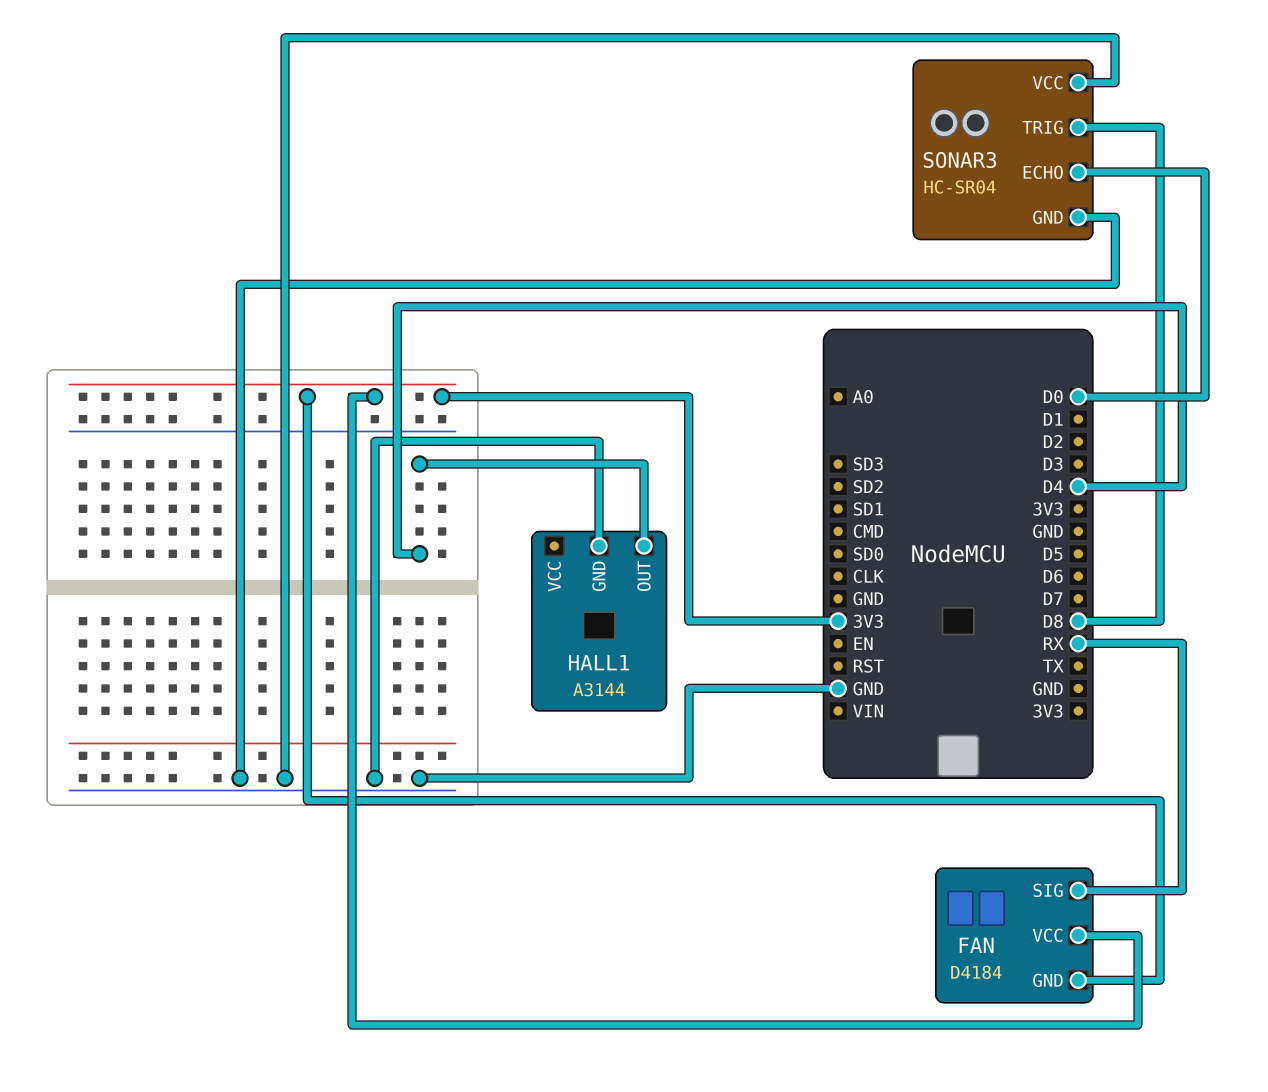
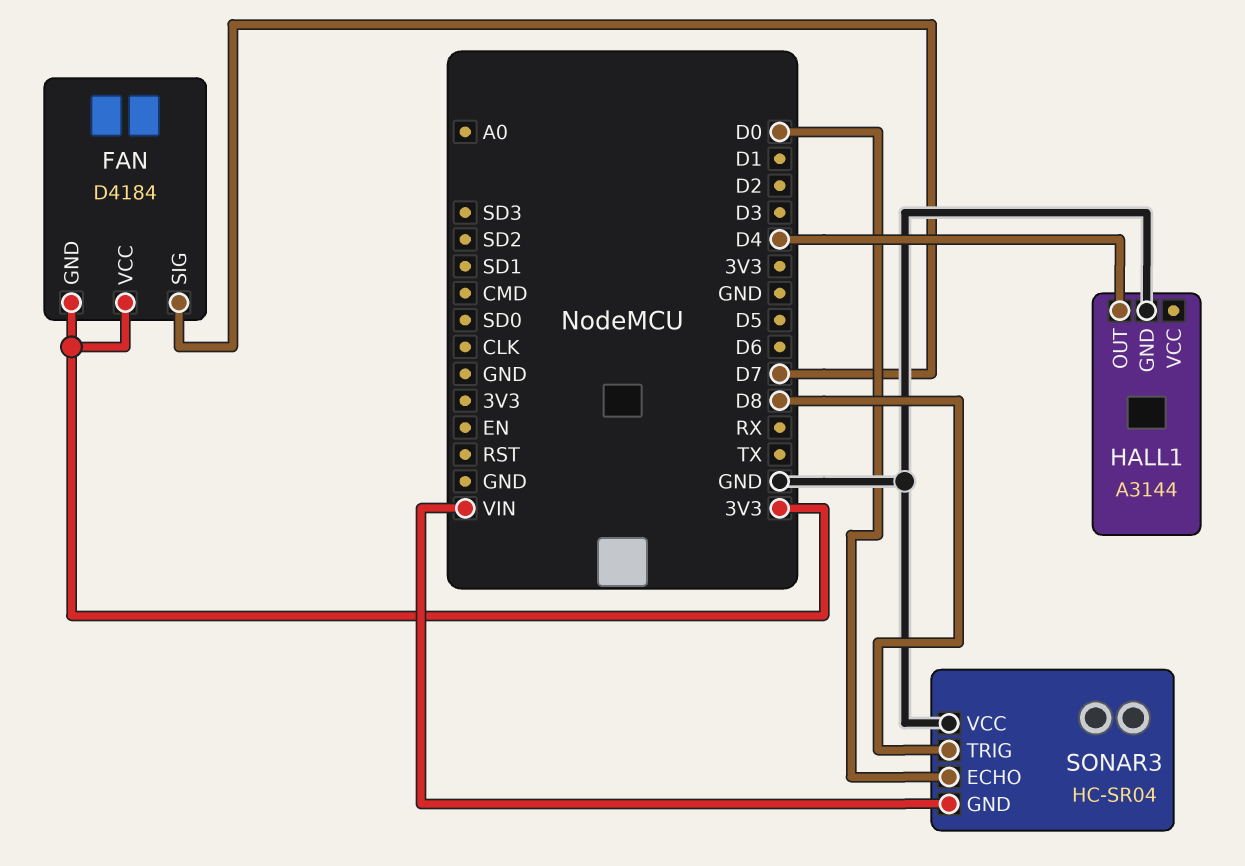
FAN pin SIG: RX -> D7
SONAR3 pin GND: GND -> VIN

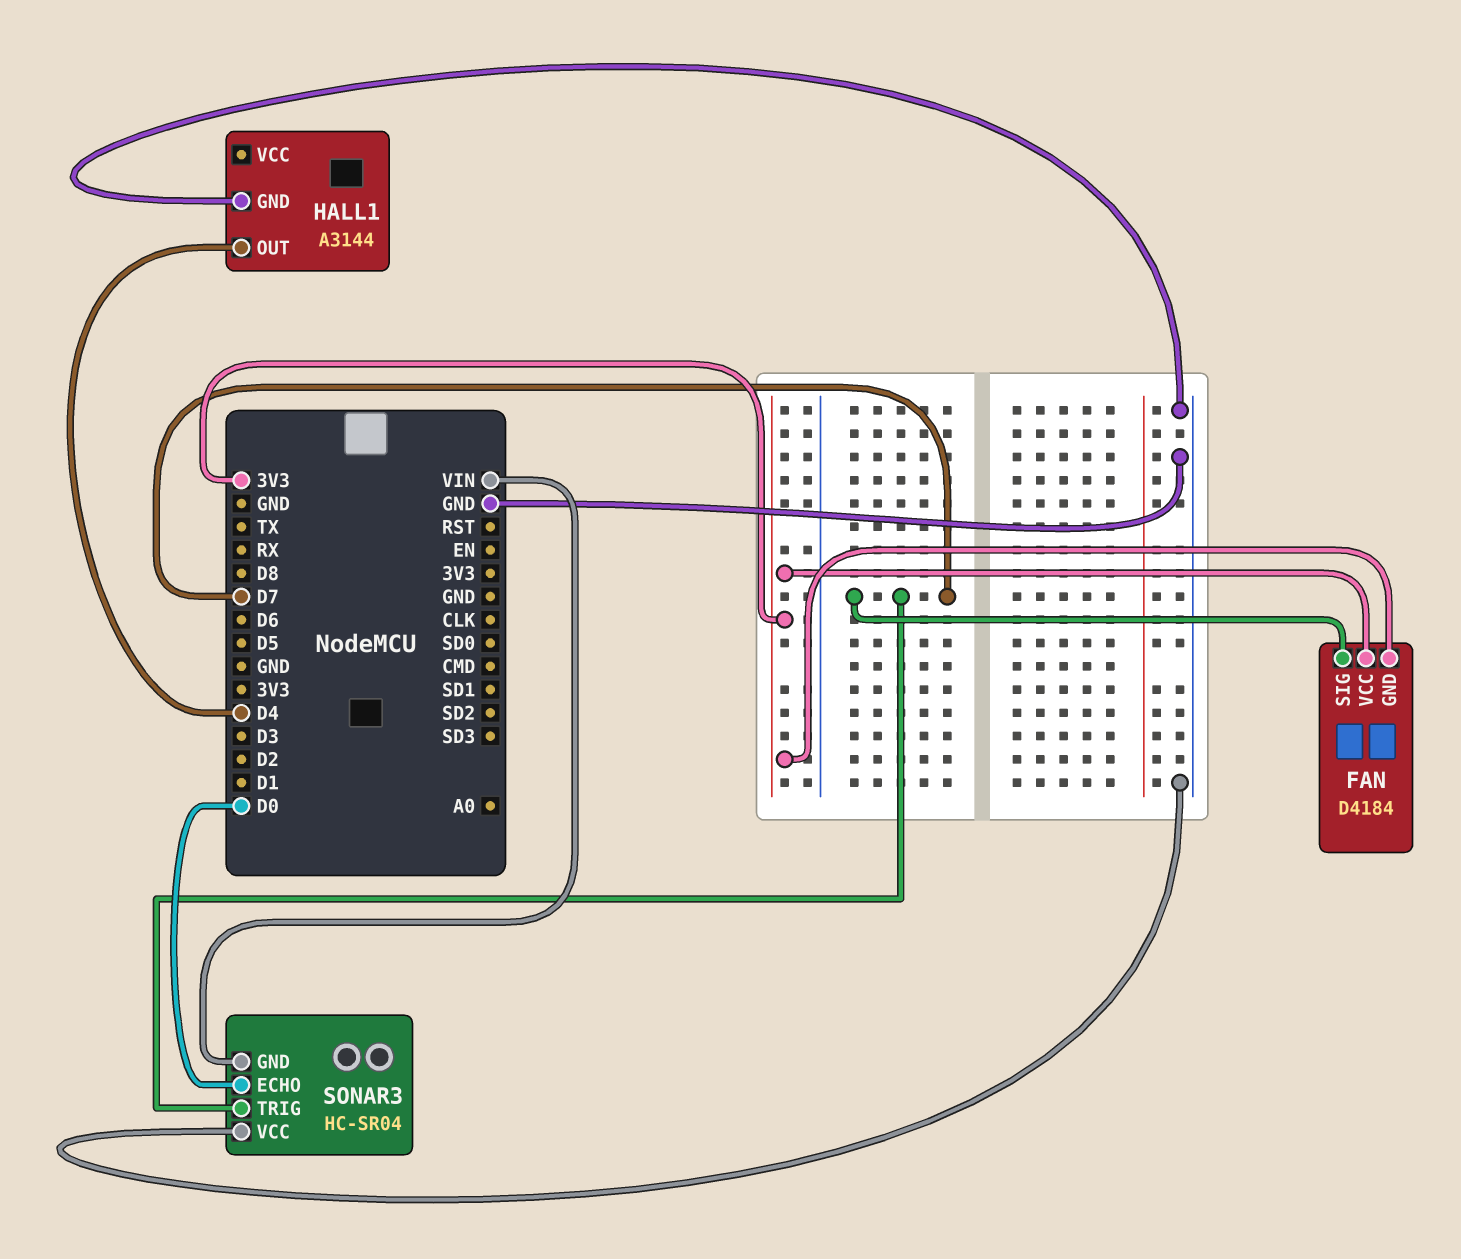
SONAR3 pin TRIG: D8 -> D7

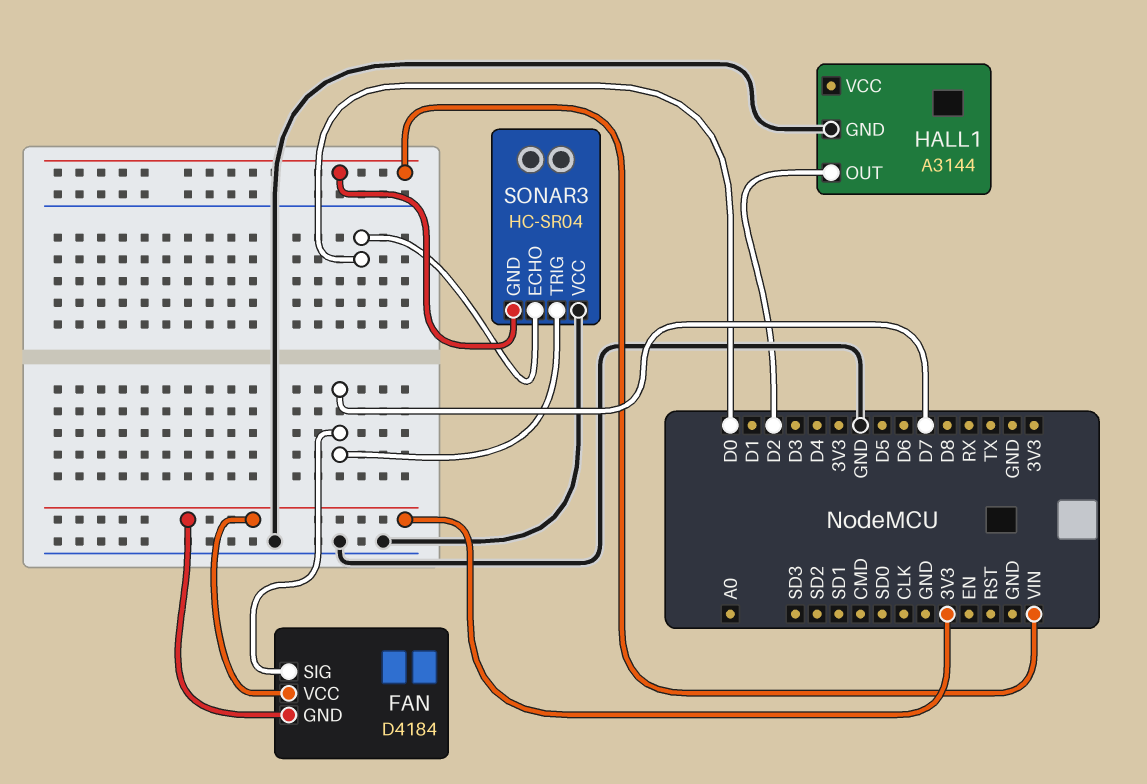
HALL1 pin OUT: D4 -> D2

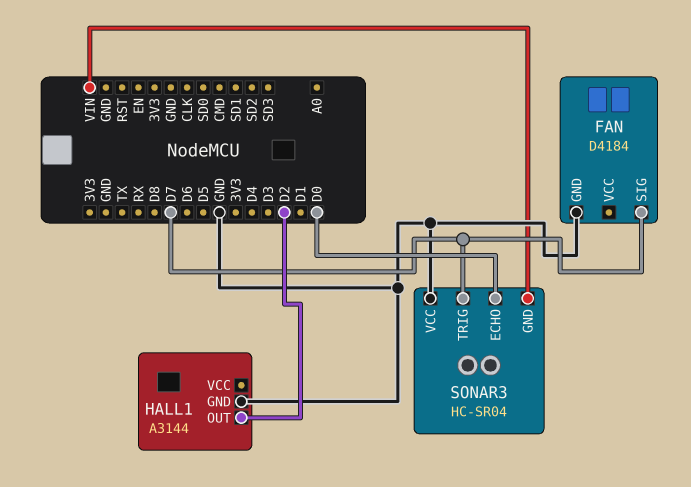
FAN pin GND: 3V3 -> GND
FAN pin VCC: 3V3 -> none

